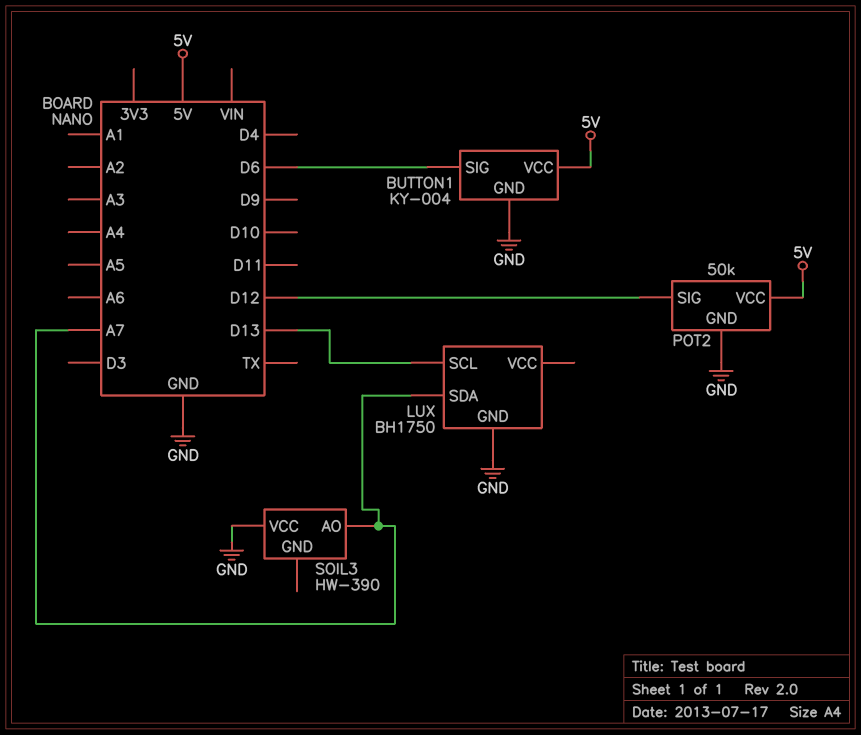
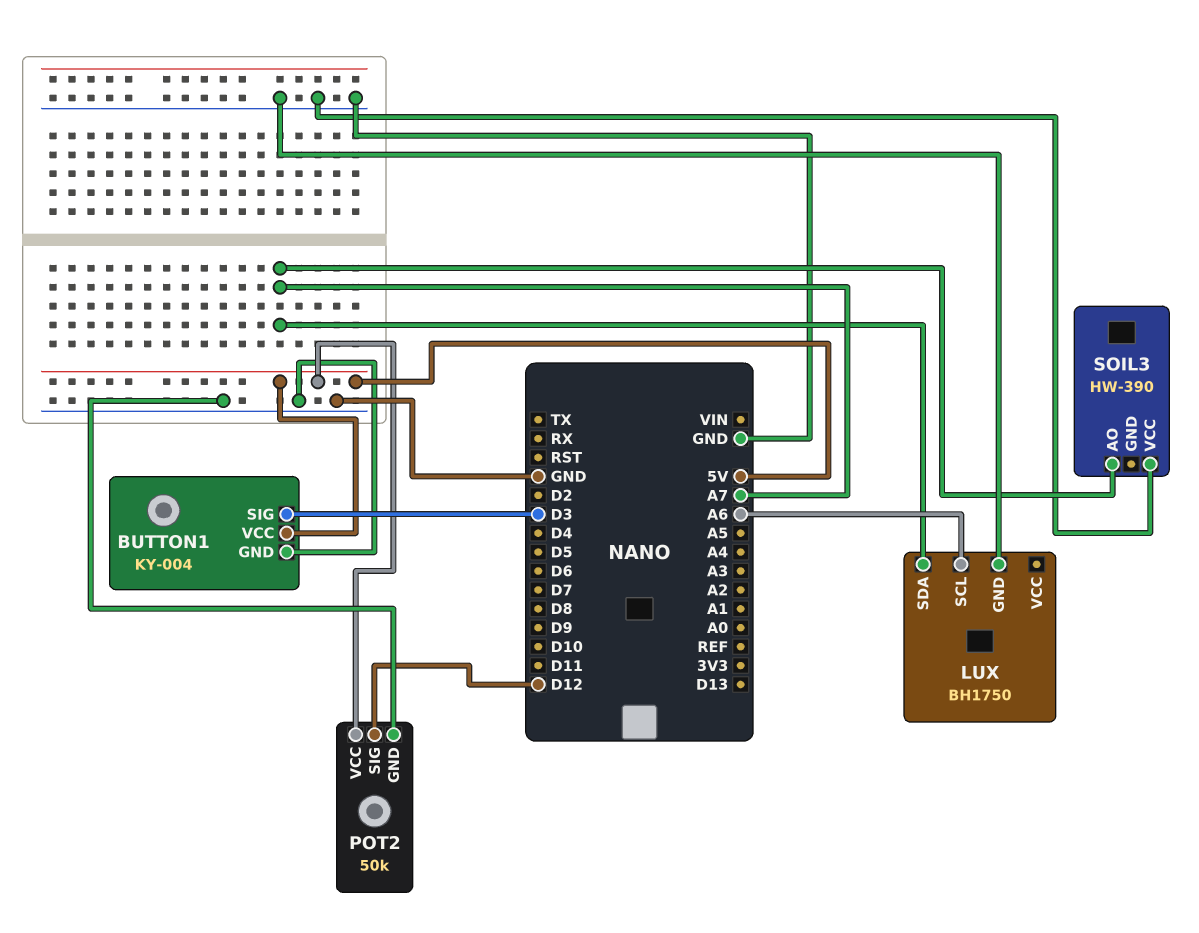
BUTTON1 pin SIG: D6 -> D3
LUX pin SCL: D13 -> A6

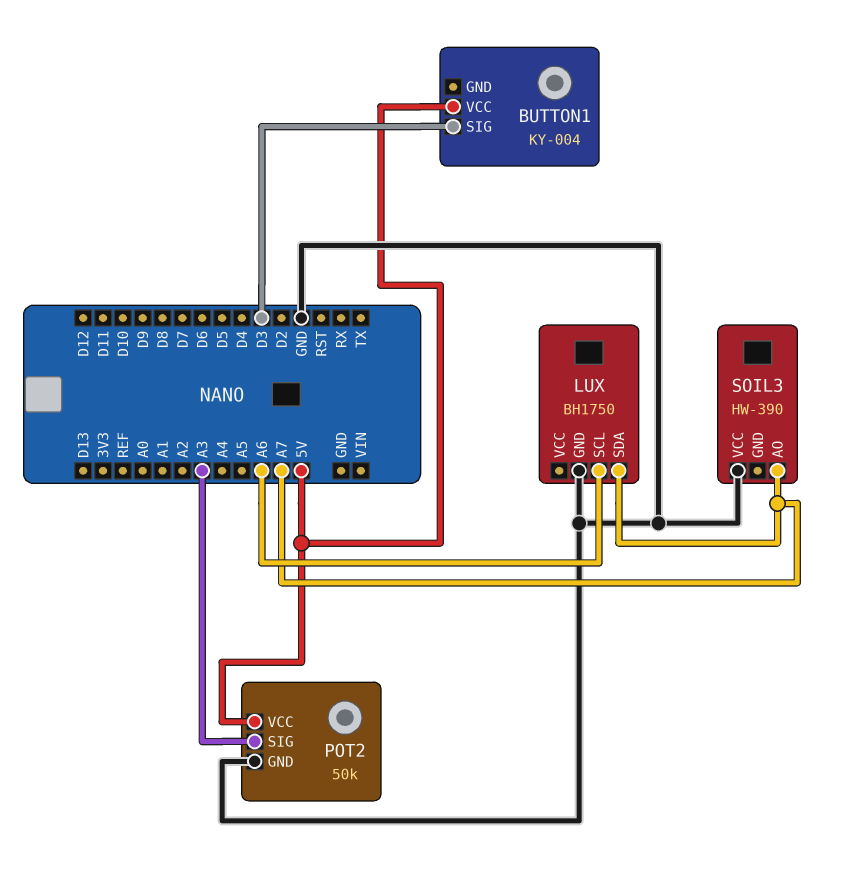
BUTTON1 pin GND: GND -> none
POT2 pin SIG: D12 -> A3

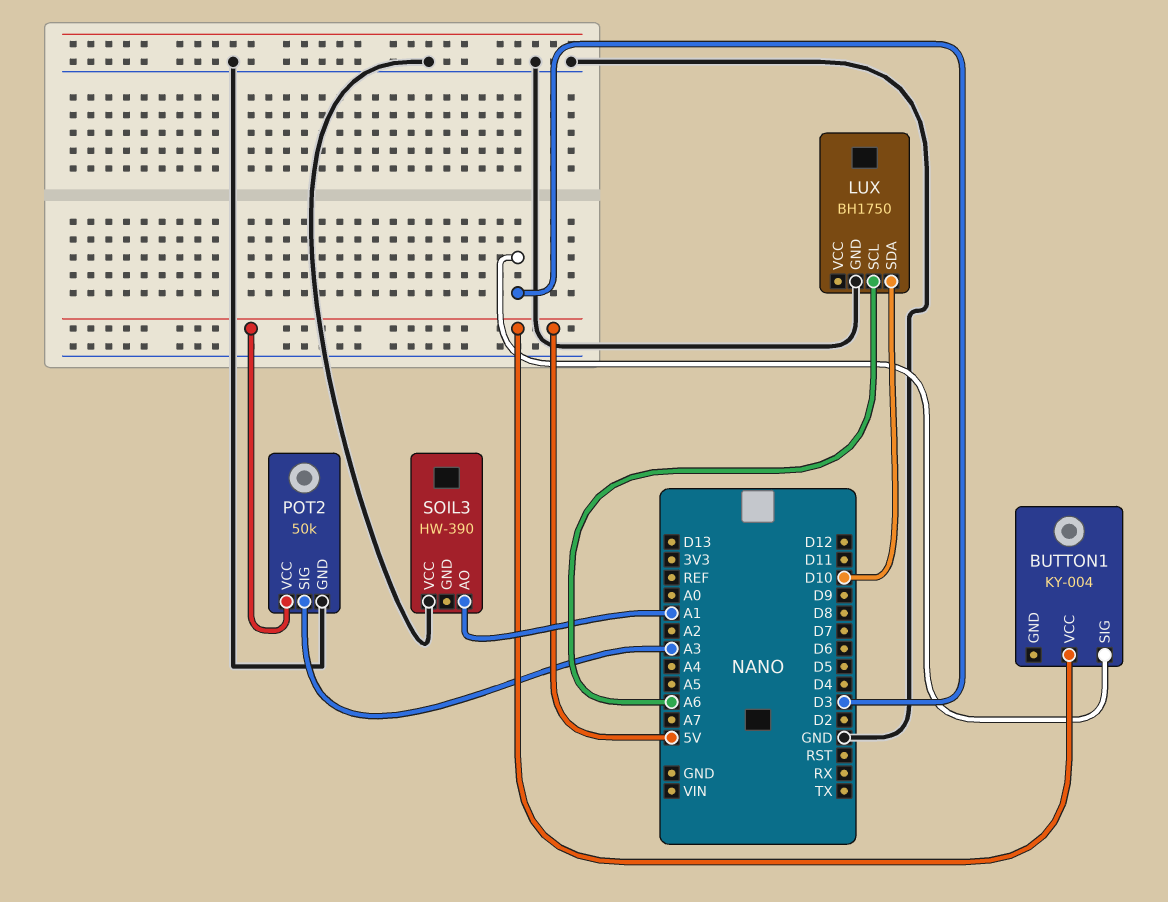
LUX pin SDA: A7 -> D10
SOIL3 pin AO: A7 -> A1

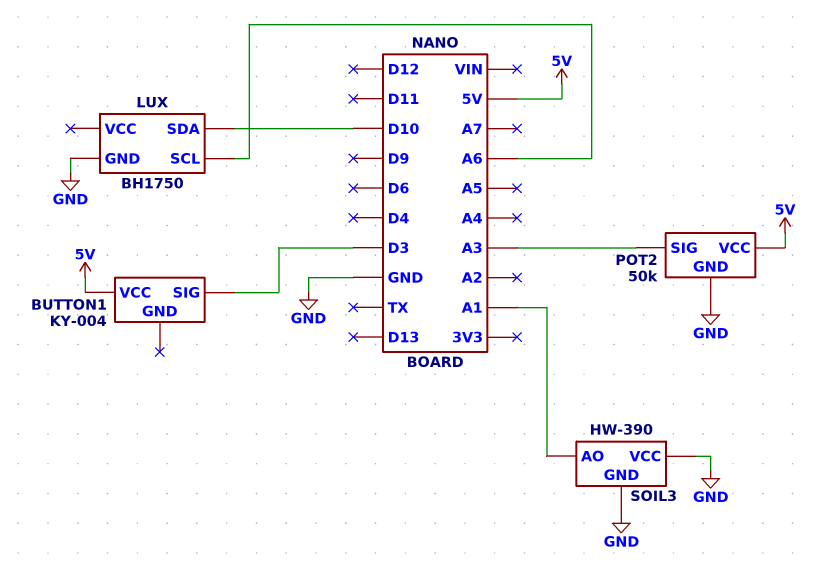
SOIL3 pin GND: none -> GND

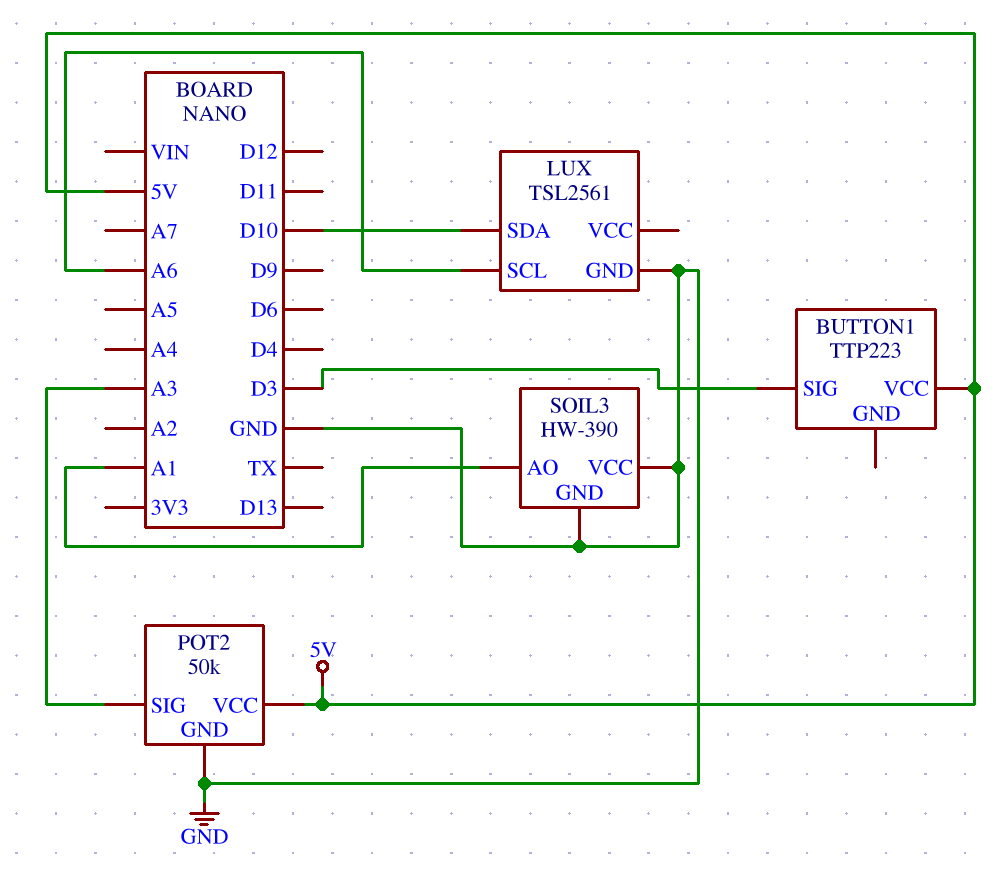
BUTTON1: KY-004 -> TTP223
LUX: BH1750 -> TSL2561

